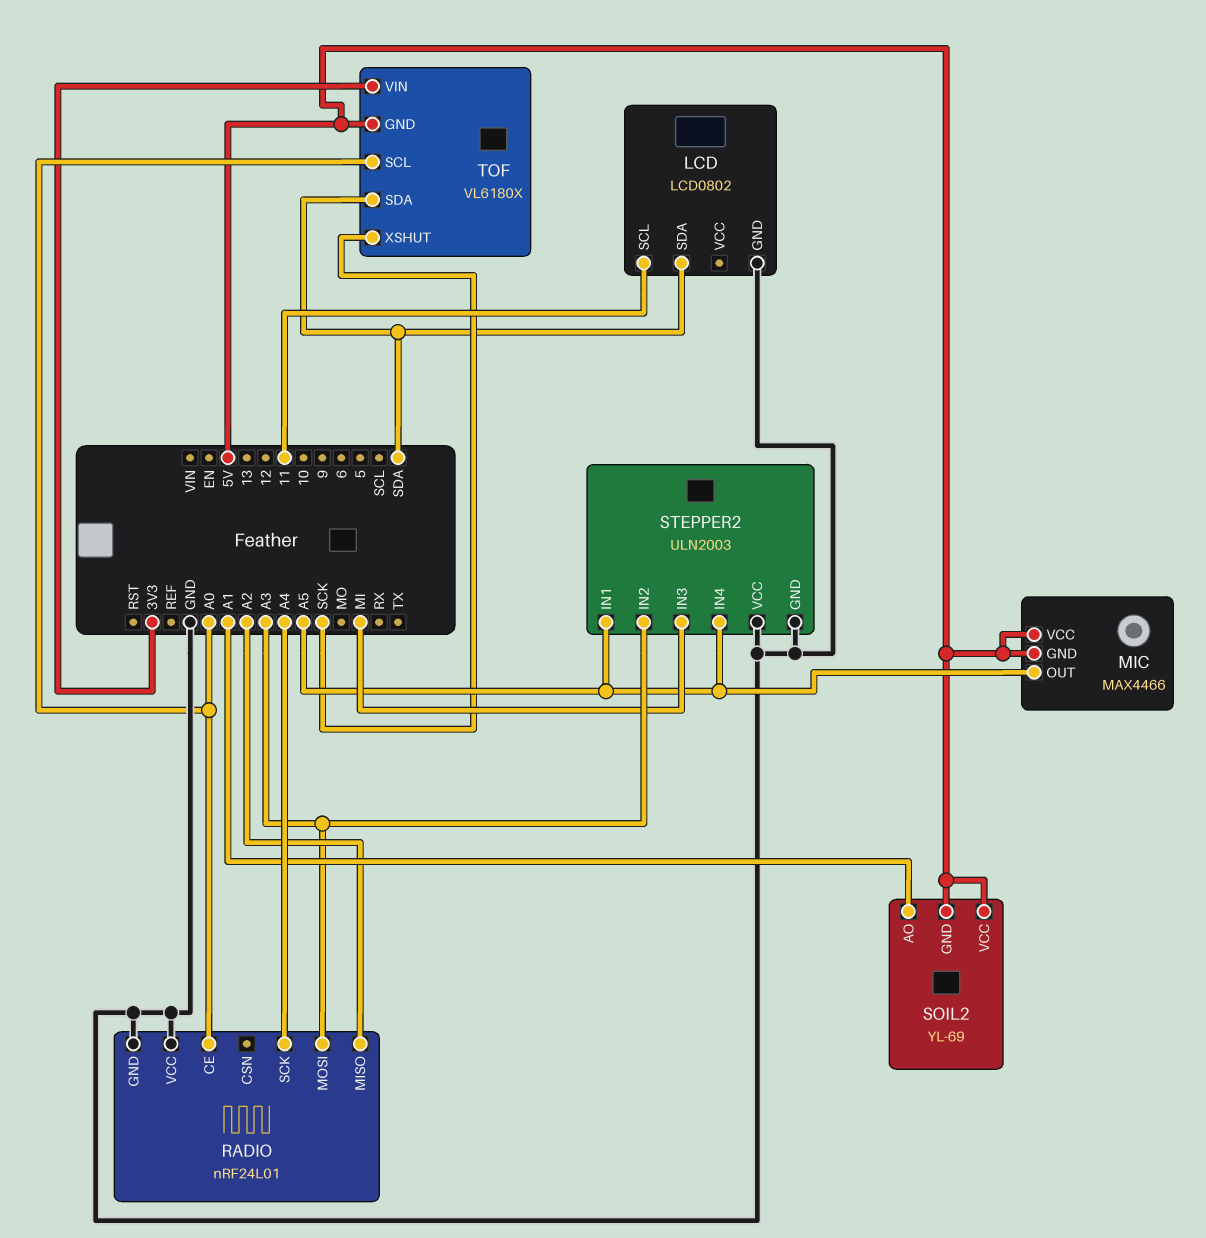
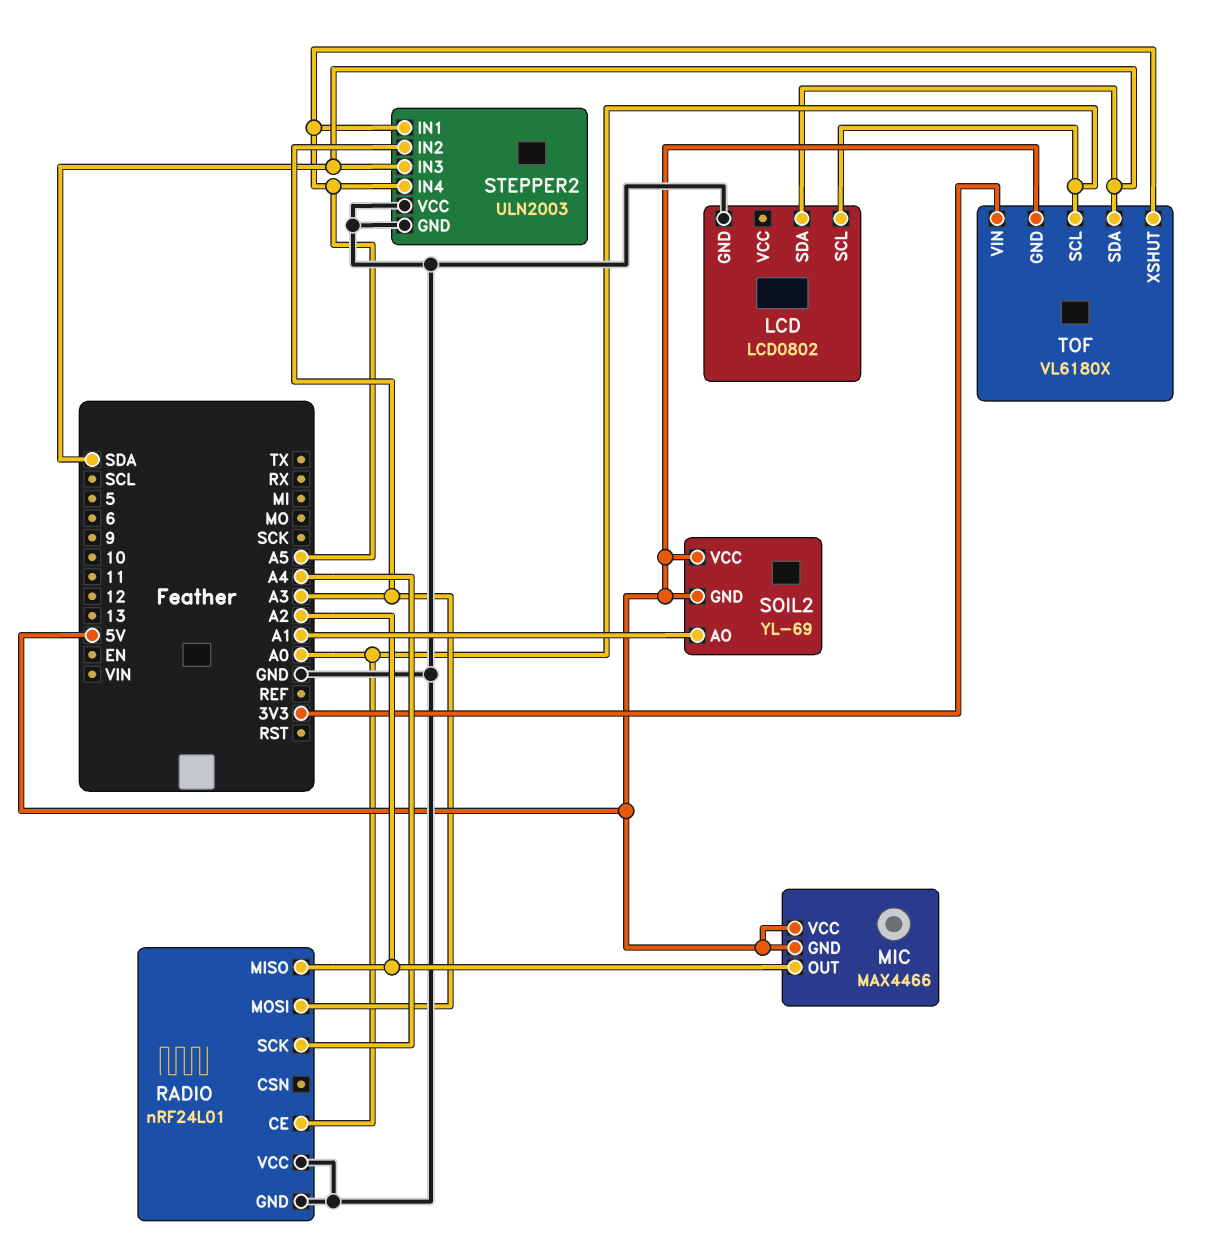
LCD pin SCL: 11 -> A0
MIC pin OUT: A5 -> A2
STEPPER2 pin IN3: MI -> SDA
TOF pin XSHUT: SCK -> A5

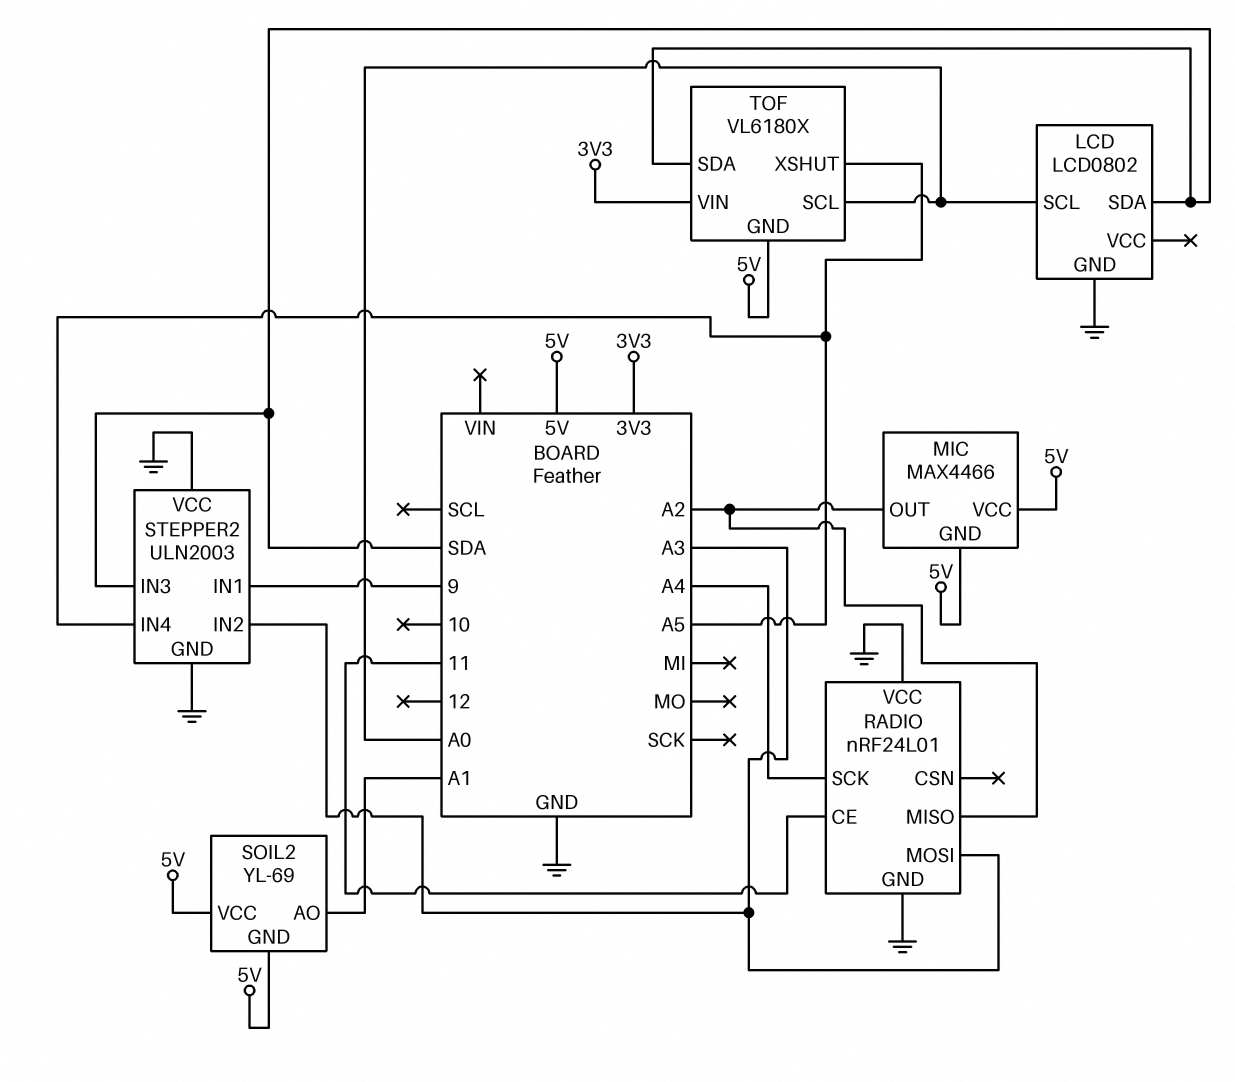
RADIO pin CE: A0 -> 11
STEPPER2 pin IN1: A5 -> 9

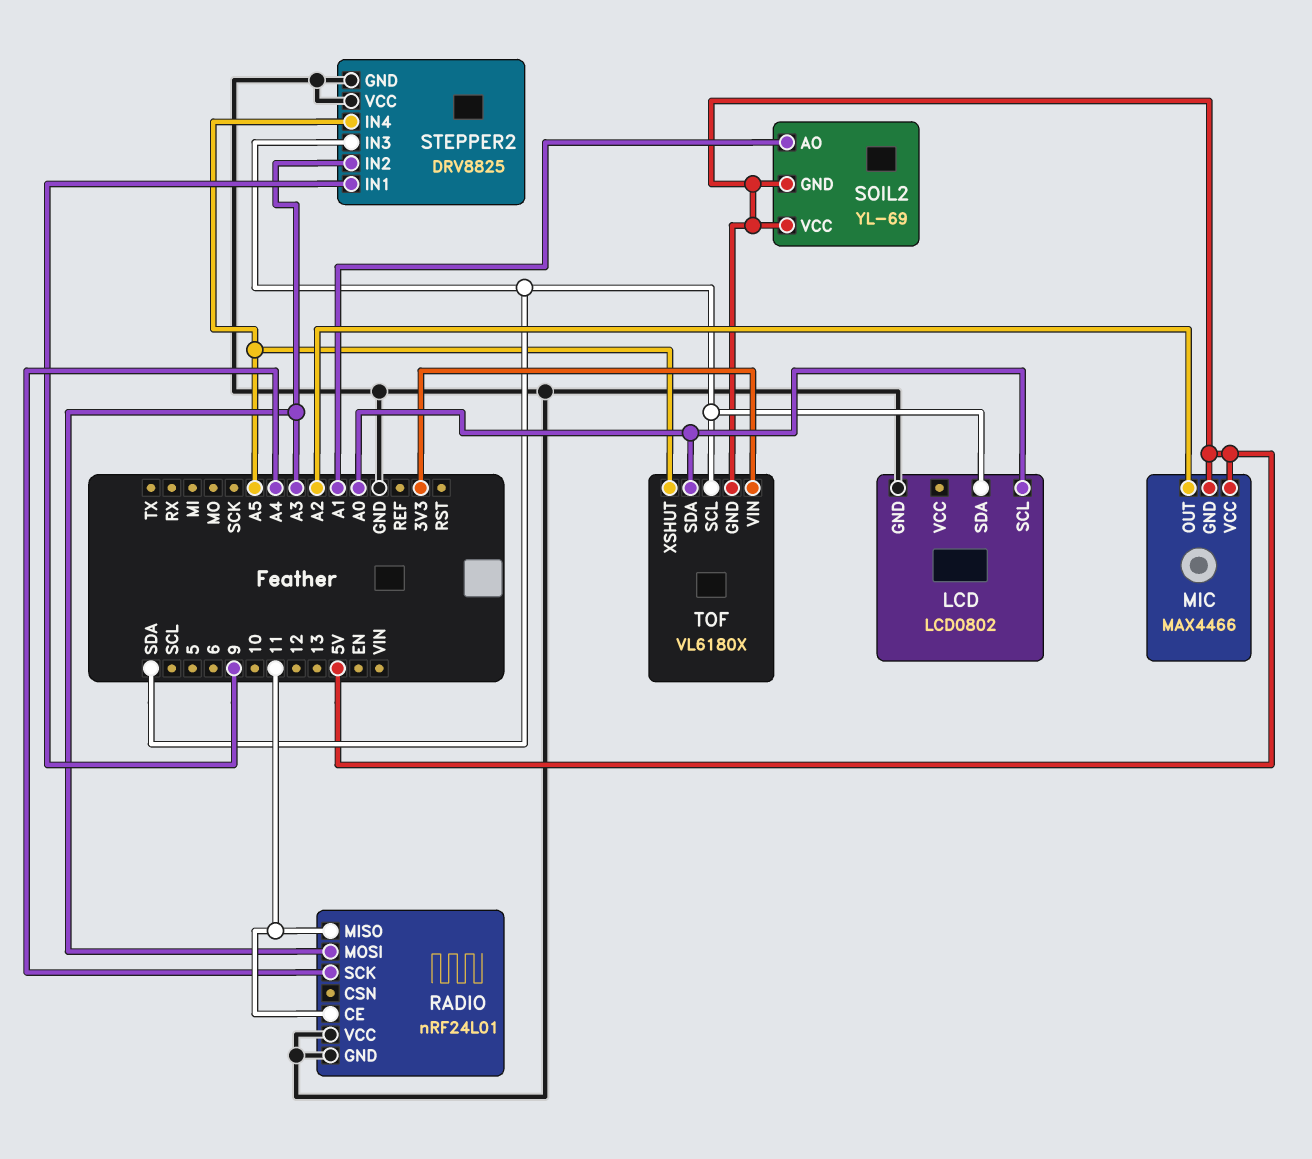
RADIO pin MISO: A2 -> 11
STEPPER2: ULN2003 -> DRV8825
TOF pin SCL: A0 -> SDA
TOF pin SDA: SDA -> A0

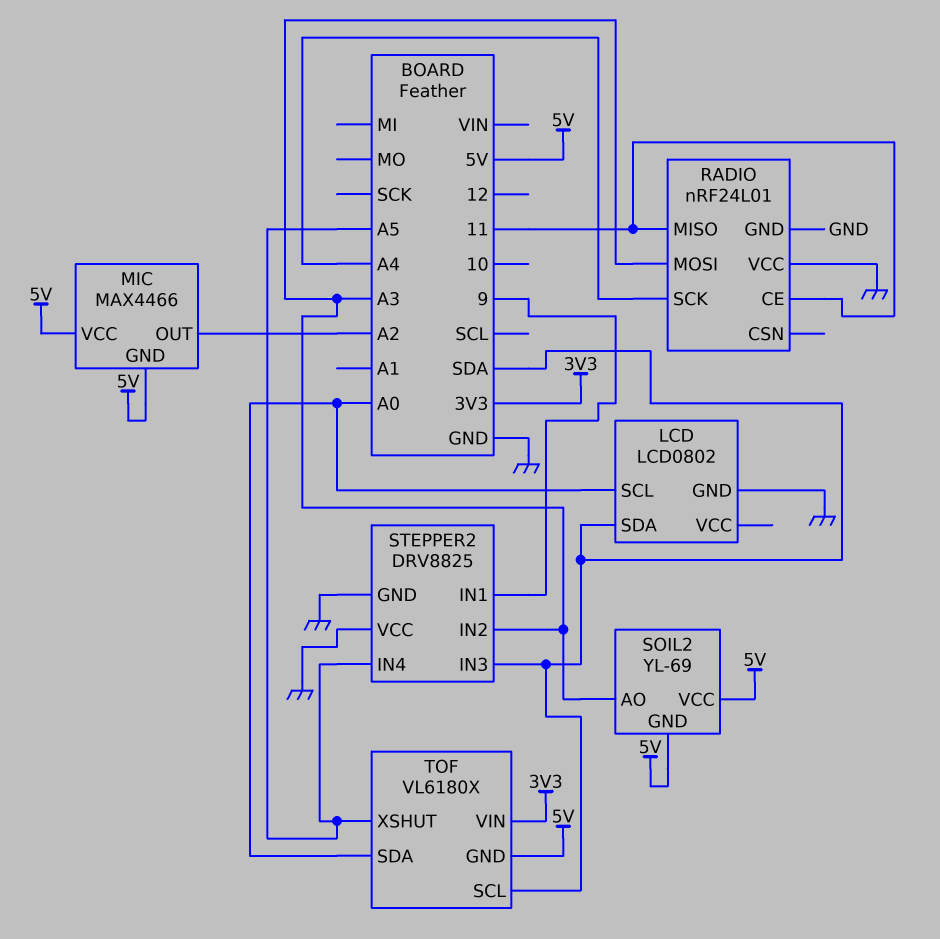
SOIL2 pin AO: A1 -> A3

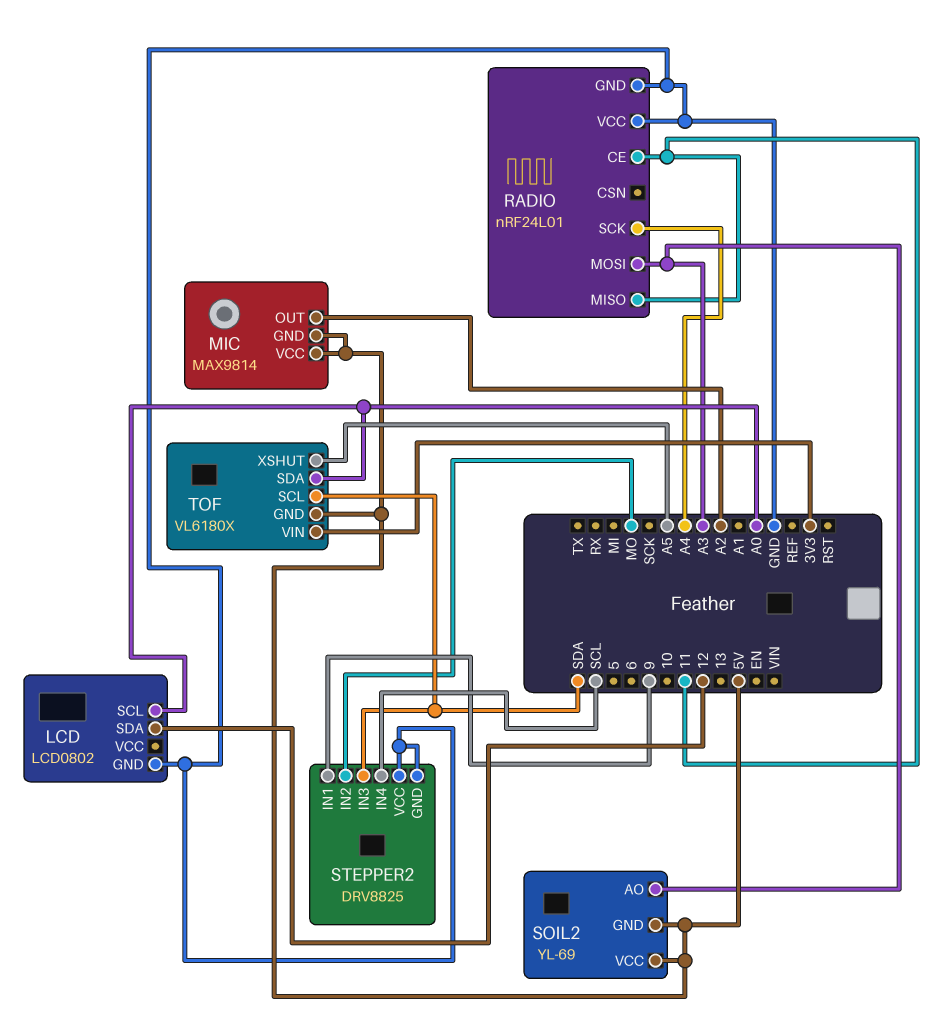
LCD pin SDA: SDA -> 12
MIC: MAX4466 -> MAX9814
STEPPER2 pin IN2: A3 -> MO
STEPPER2 pin IN4: A5 -> SCL

